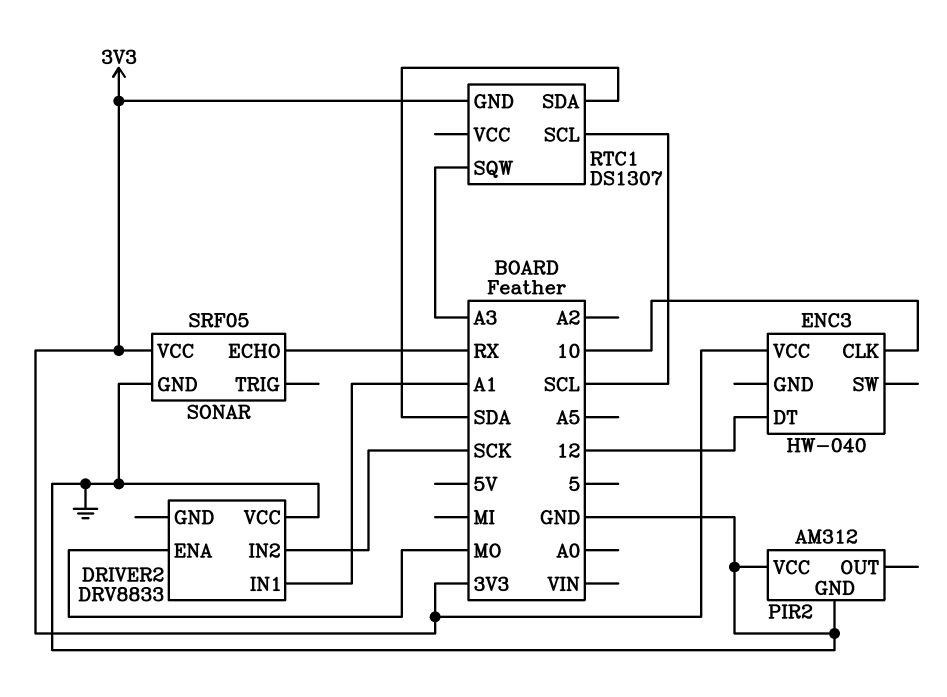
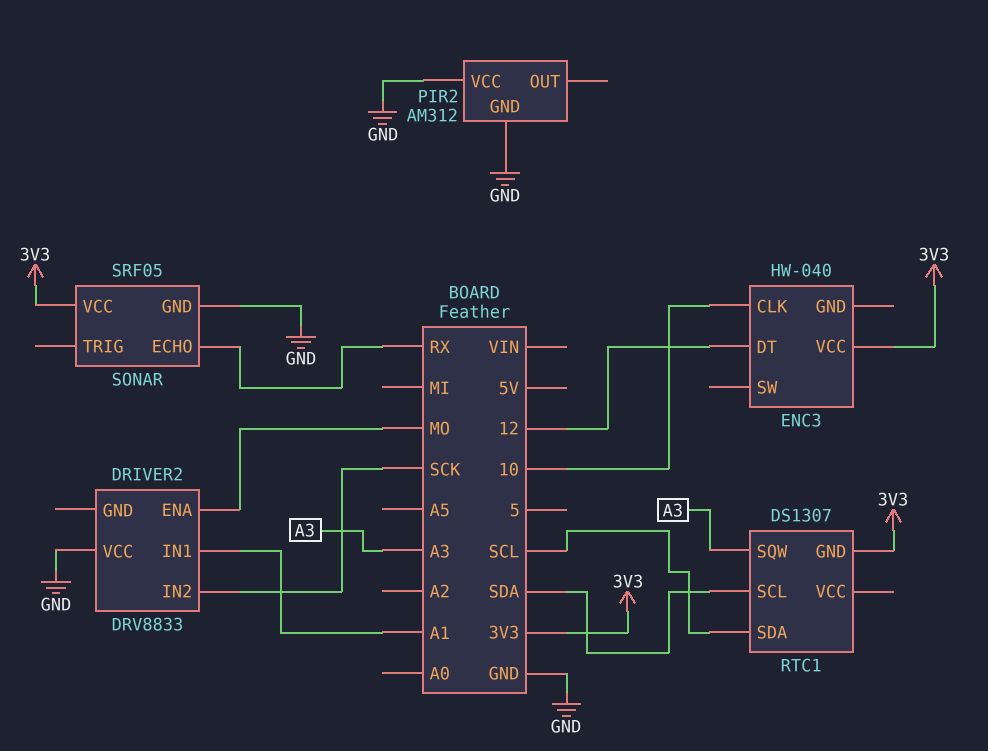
RTC1 pin SCL: SCL -> SDA
RTC1 pin SDA: SDA -> SCL

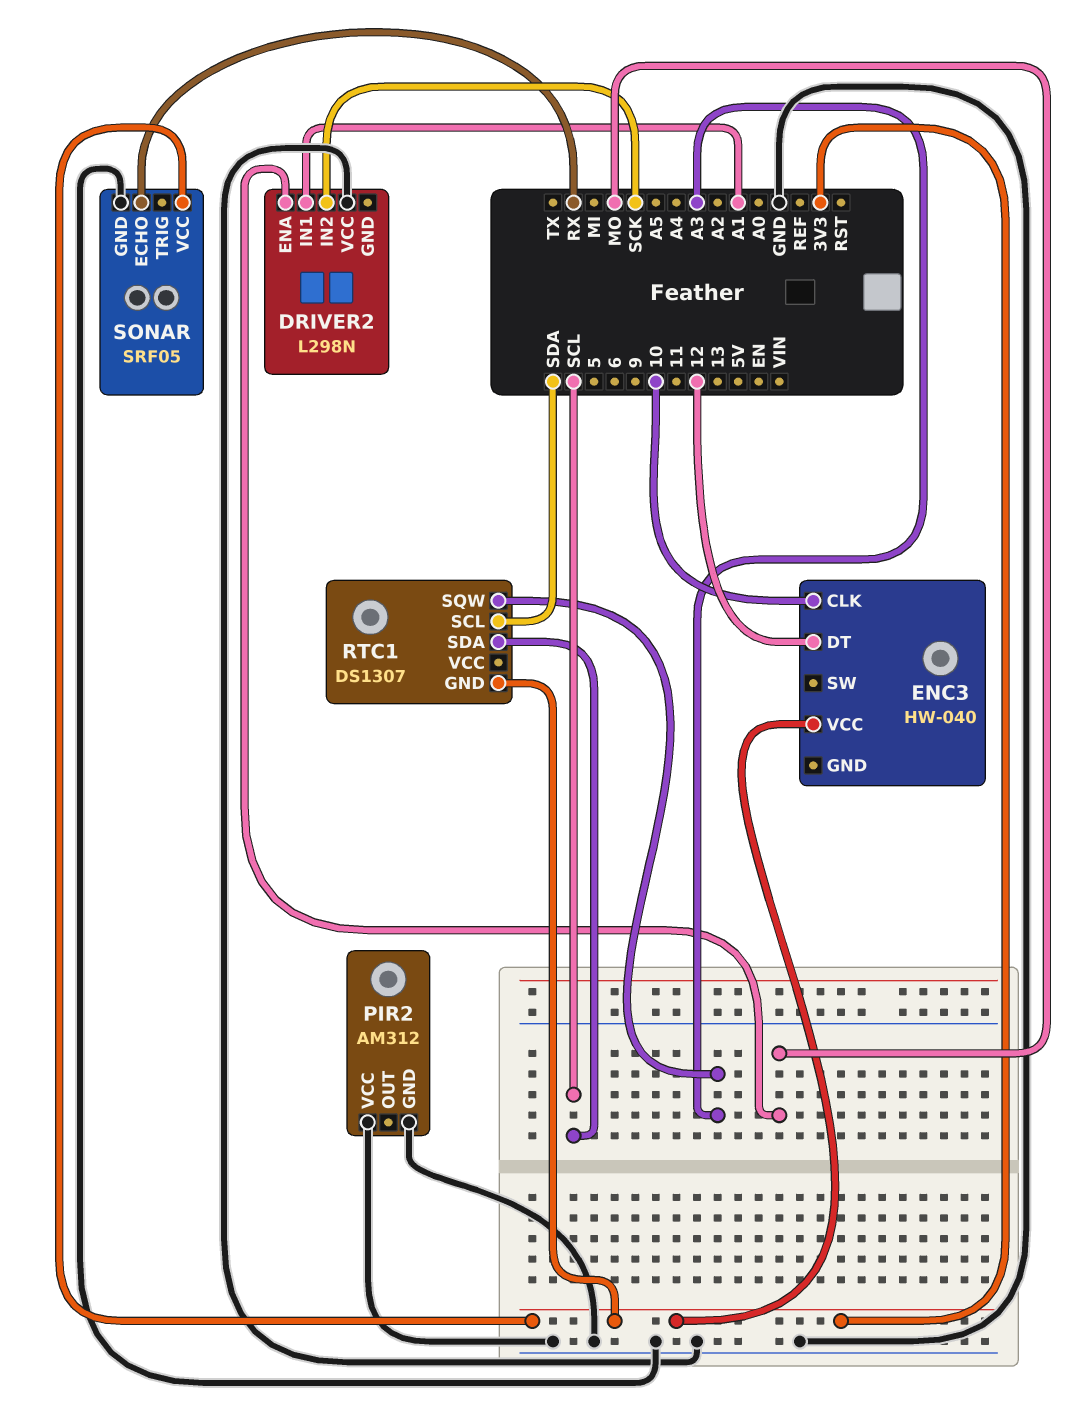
DRIVER2: DRV8833 -> L298N

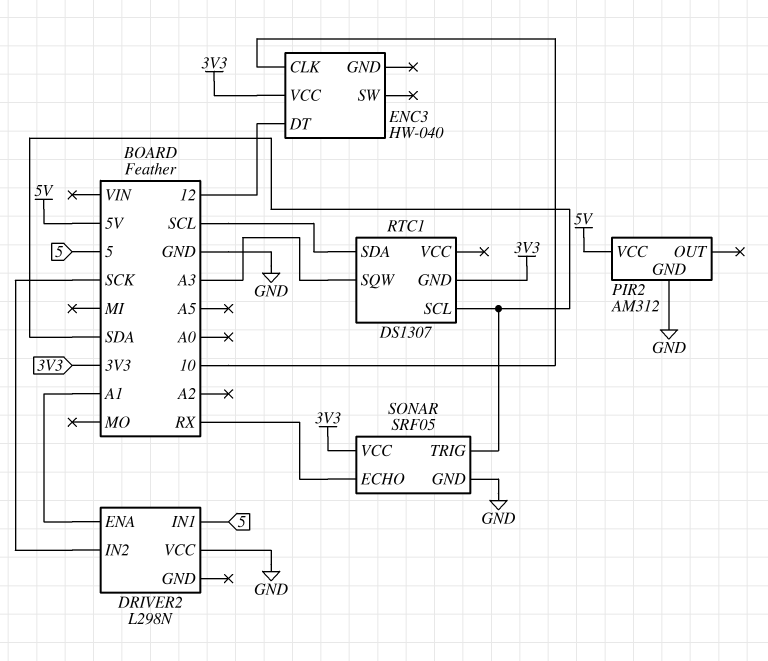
DRIVER2 pin ENA: MO -> A1
DRIVER2 pin IN1: A1 -> 5
PIR2 pin VCC: GND -> 5V
SONAR pin TRIG: none -> SDA

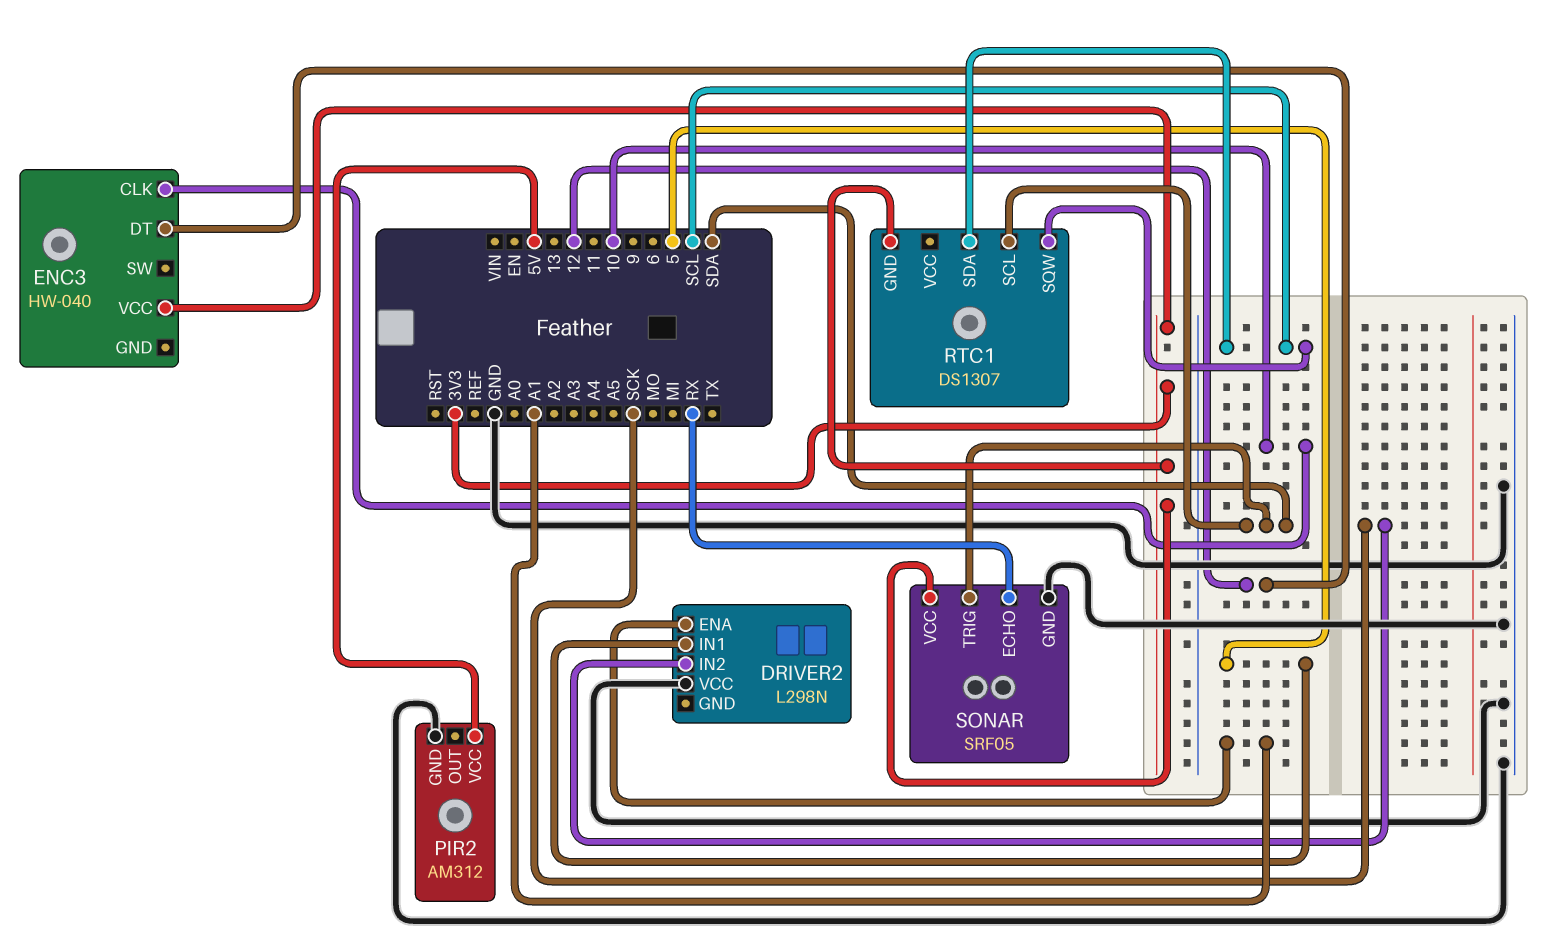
RTC1 pin SQW: A3 -> SCL

